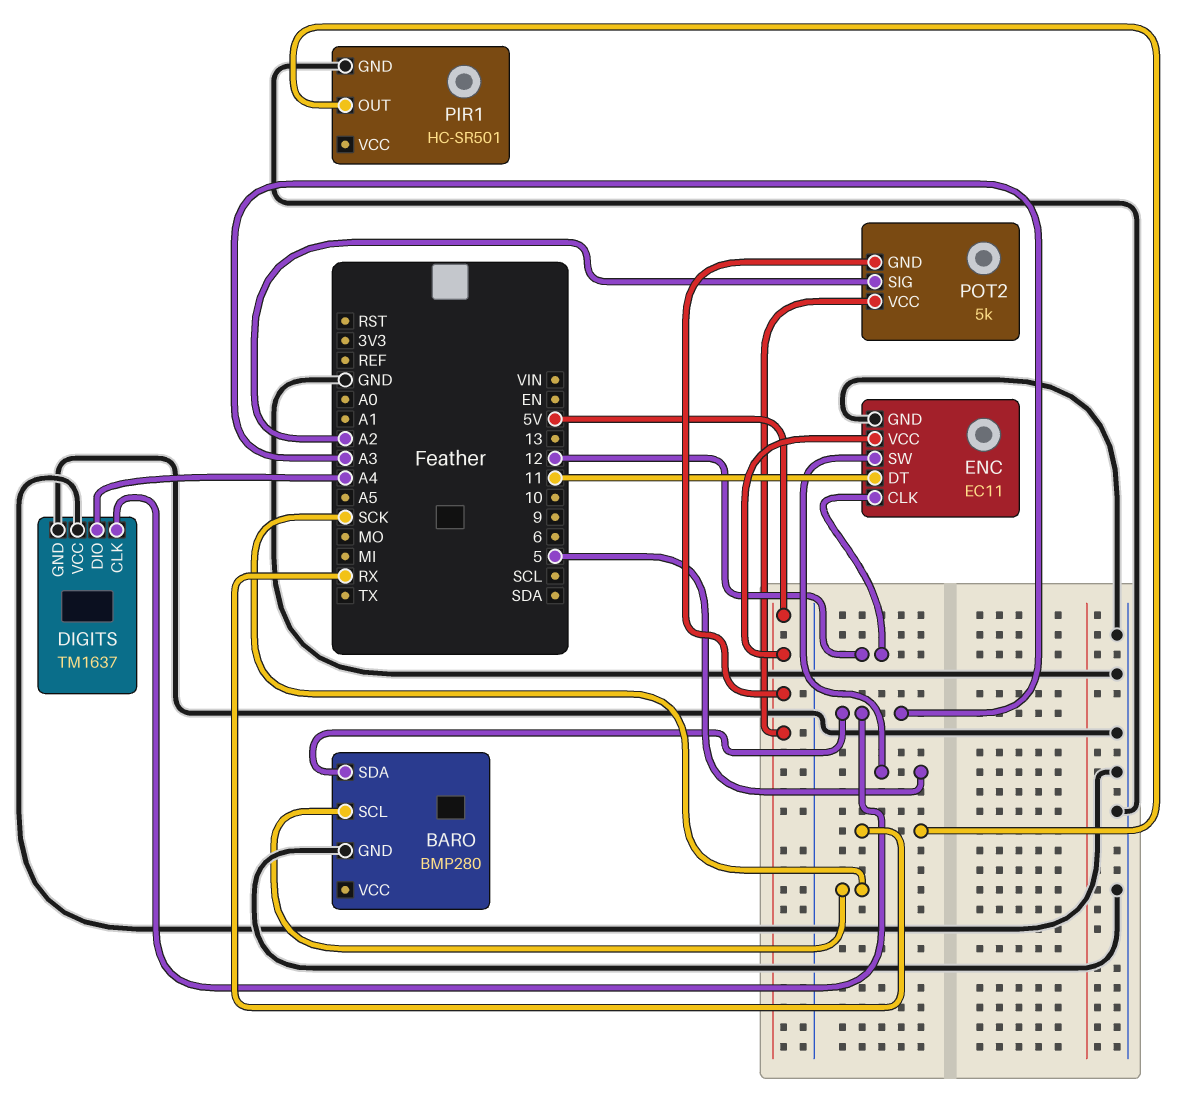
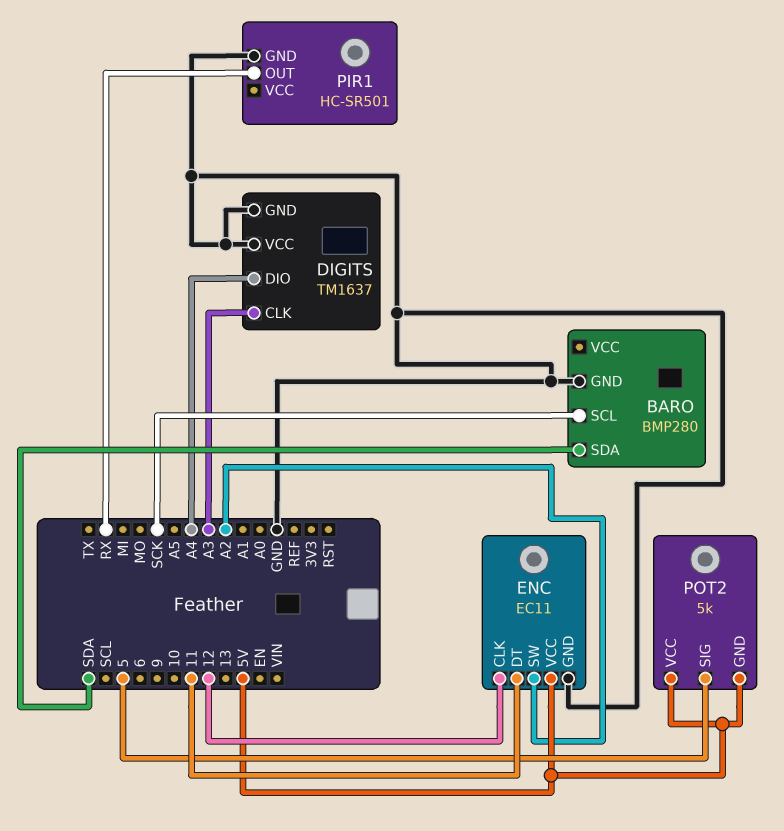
BARO pin SDA: A3 -> SDA
ENC pin SW: 5 -> A2
POT2 pin SIG: A2 -> 5

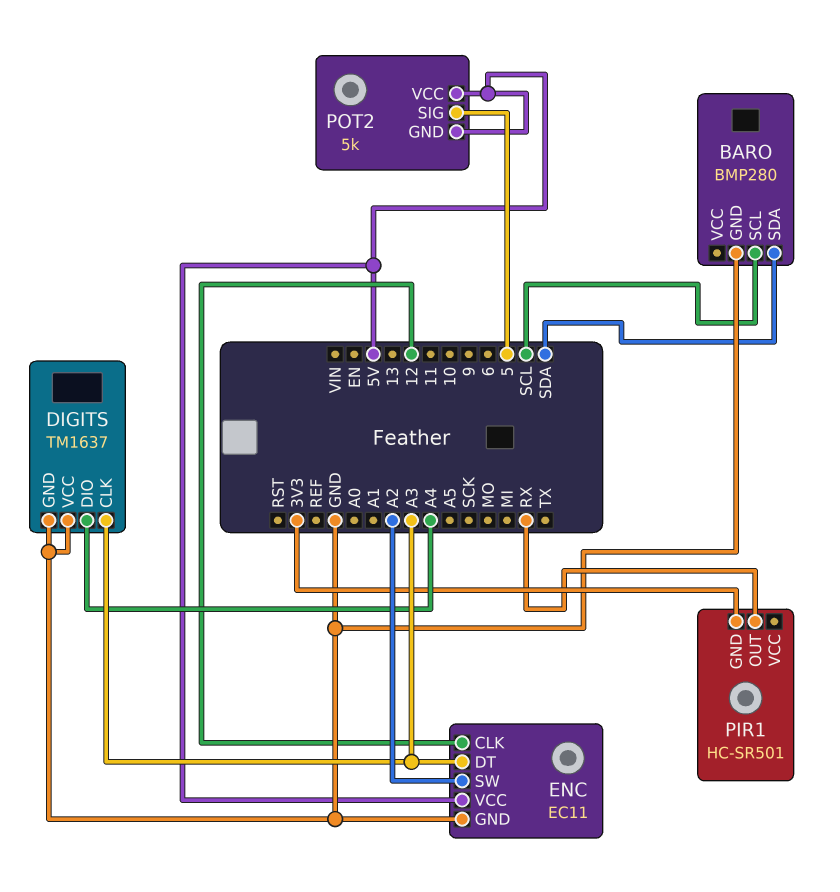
BARO pin SCL: SCK -> SCL
ENC pin DT: 11 -> A3
PIR1 pin GND: GND -> 3V3

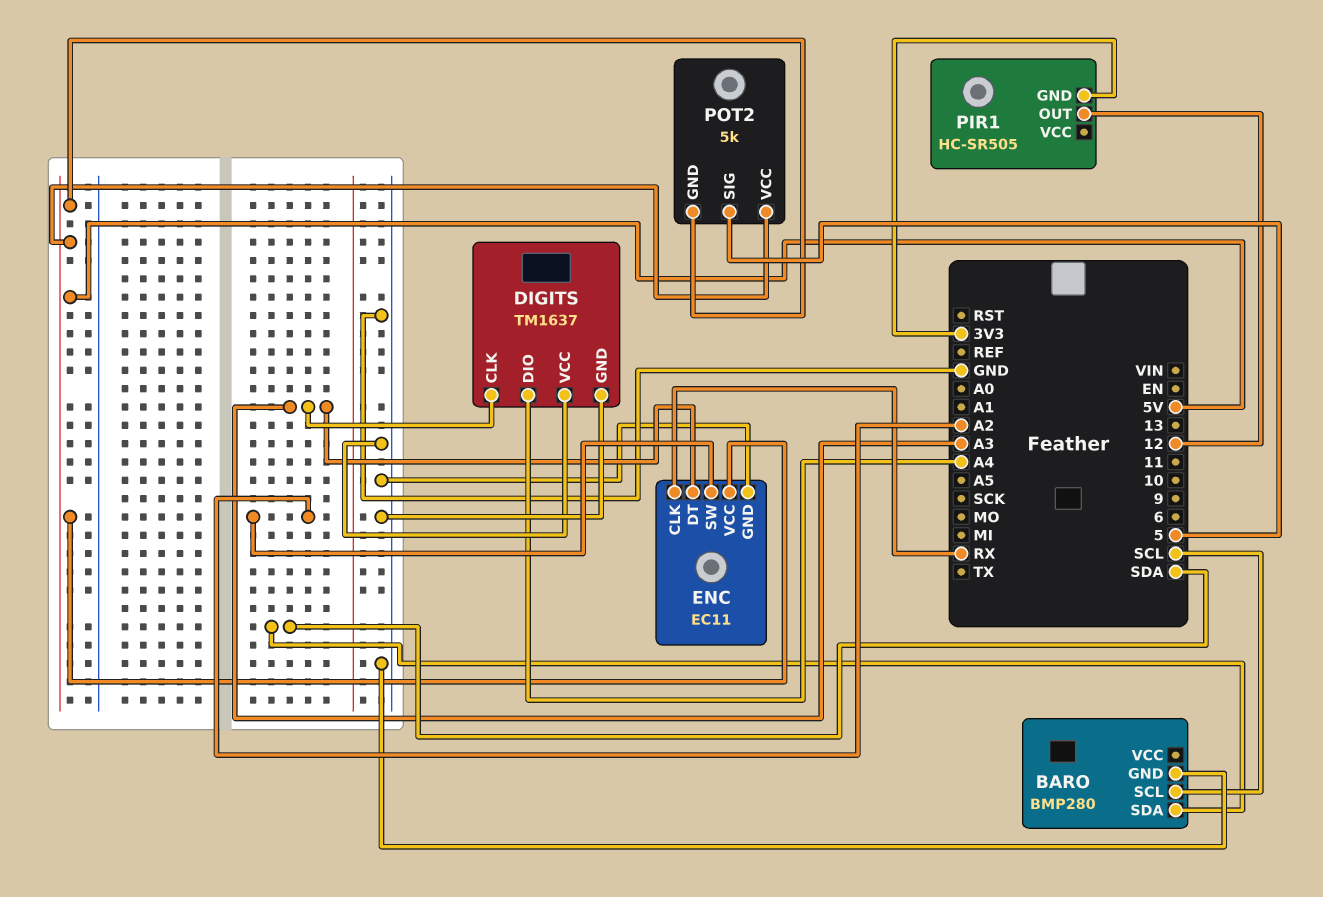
ENC pin CLK: 12 -> RX
PIR1: HC-SR501 -> HC-SR505
PIR1 pin OUT: RX -> 12

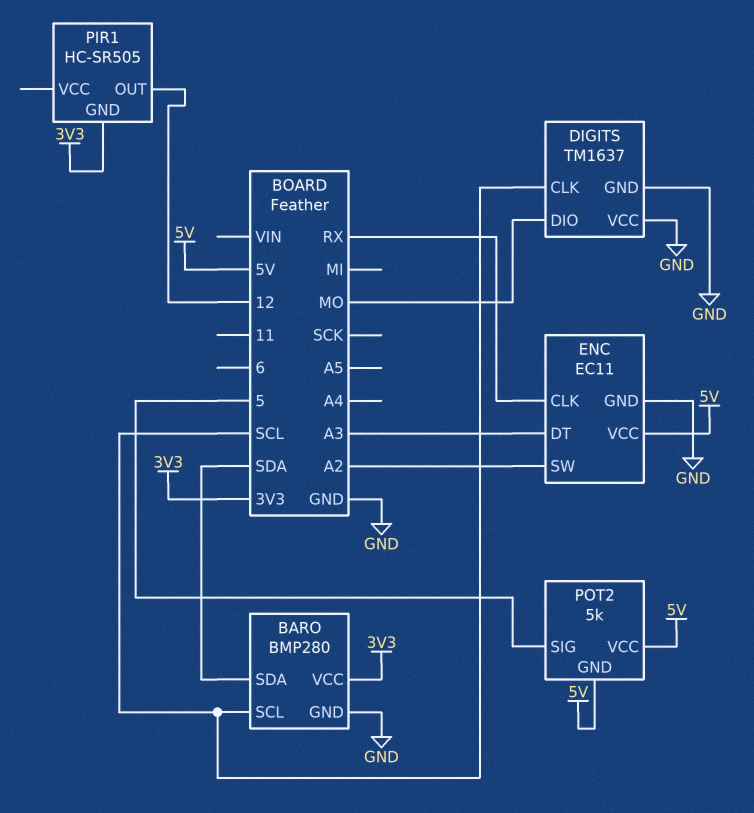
BARO pin VCC: none -> 3V3
DIGITS pin CLK: A3 -> SCL
DIGITS pin DIO: A4 -> MO

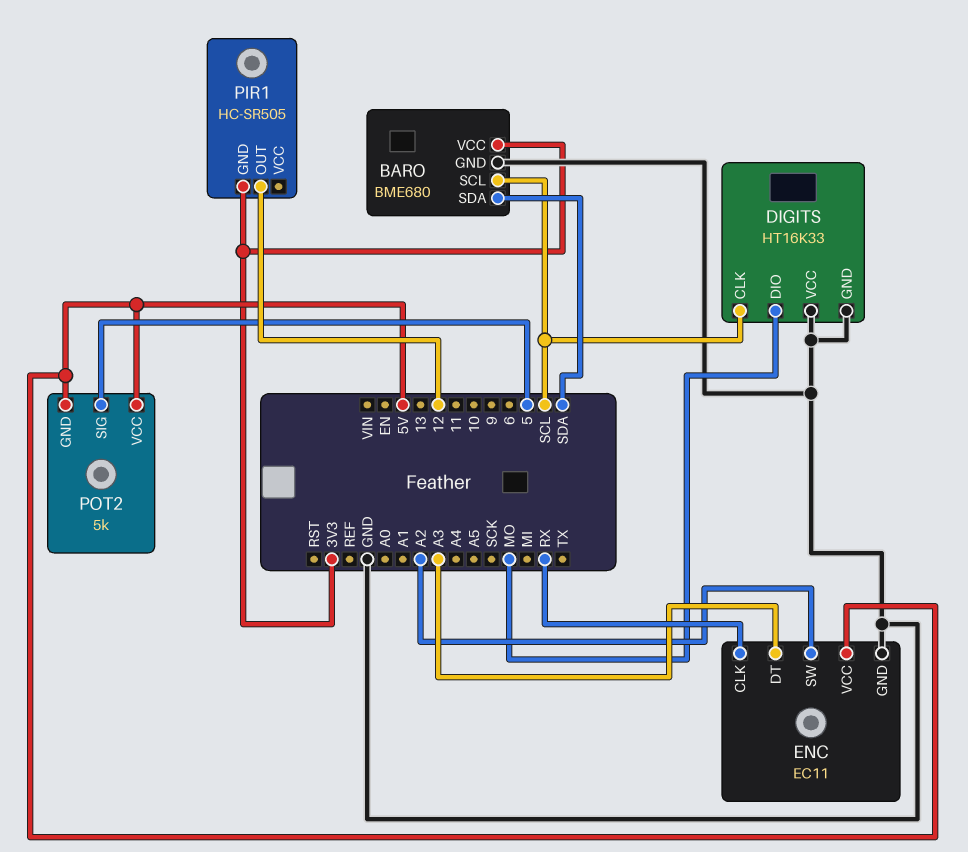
BARO: BMP280 -> BME680
DIGITS: TM1637 -> HT16K33

